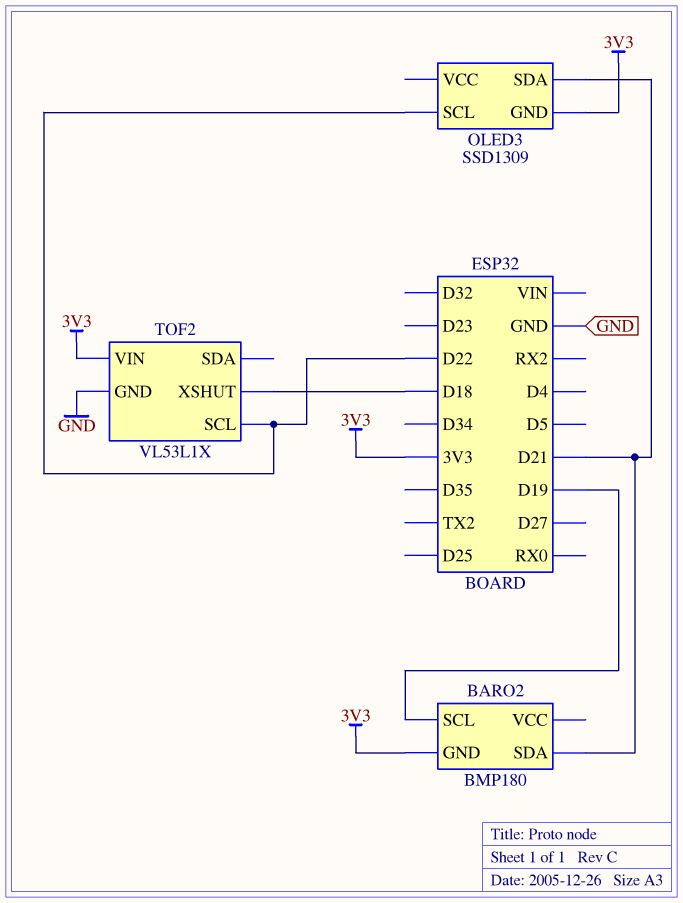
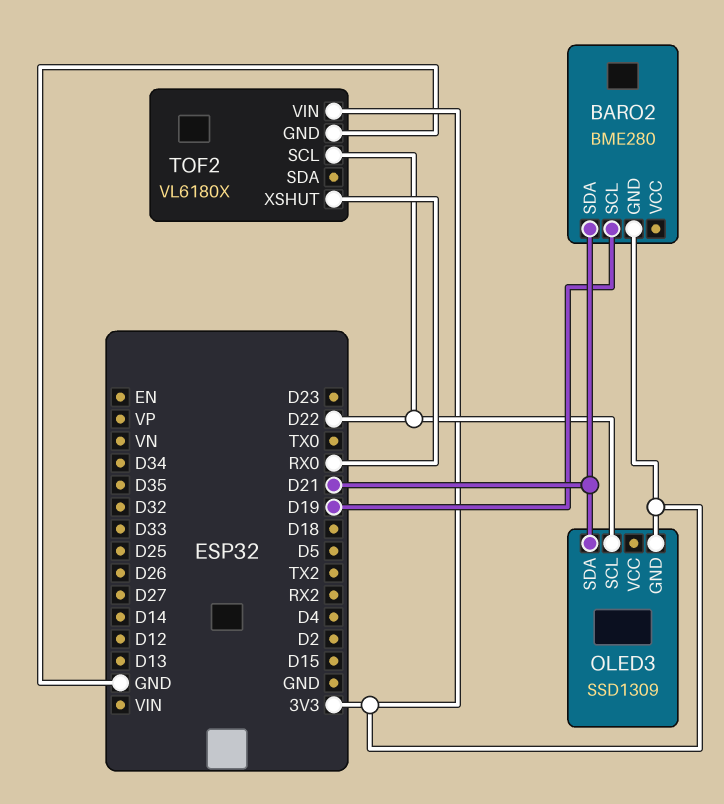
BARO2: BMP180 -> BME280
TOF2: VL53L1X -> VL6180X
TOF2 pin XSHUT: D18 -> RX0

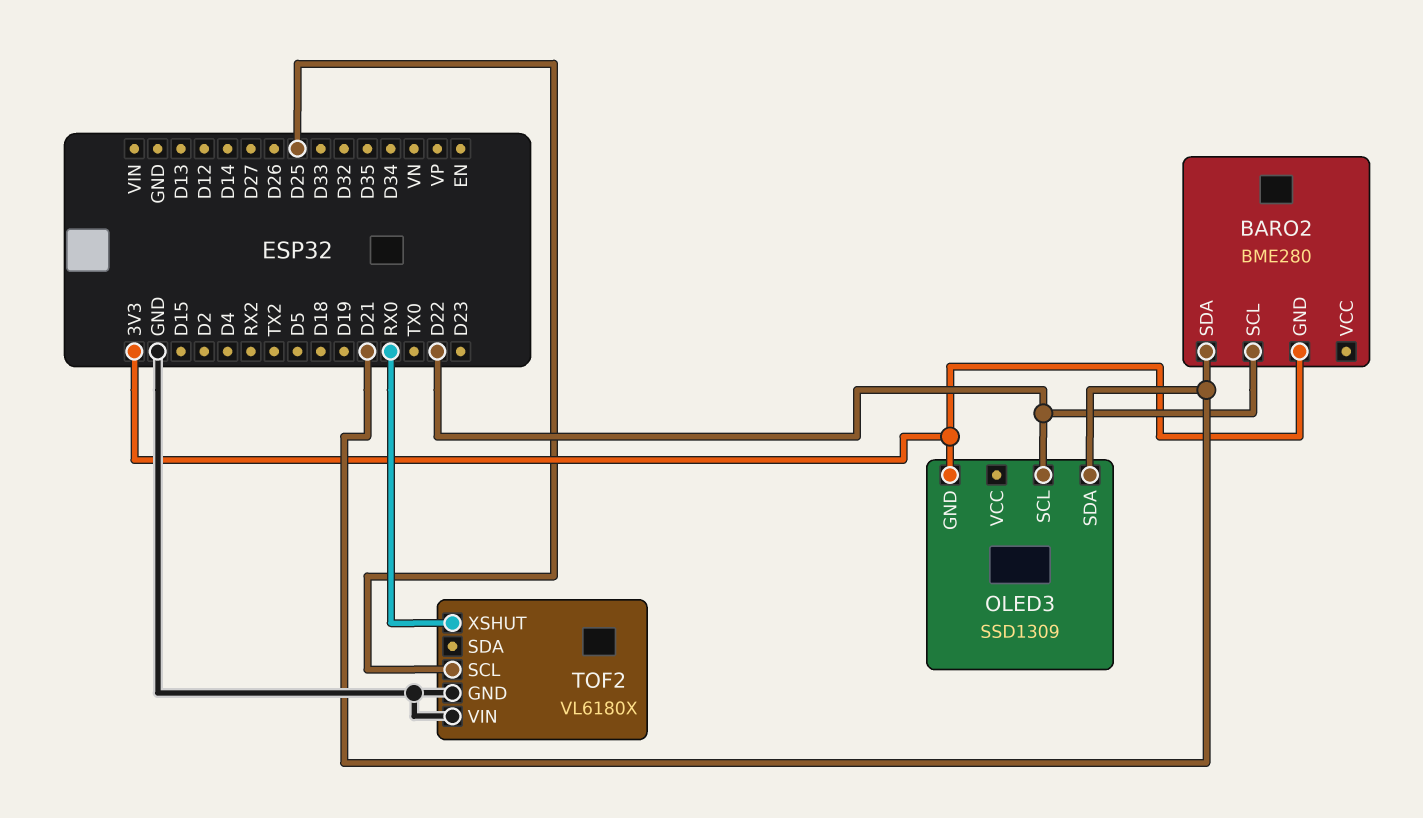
BARO2 pin SCL: D19 -> D22
TOF2 pin SCL: D22 -> D25
TOF2 pin VIN: 3V3 -> GND

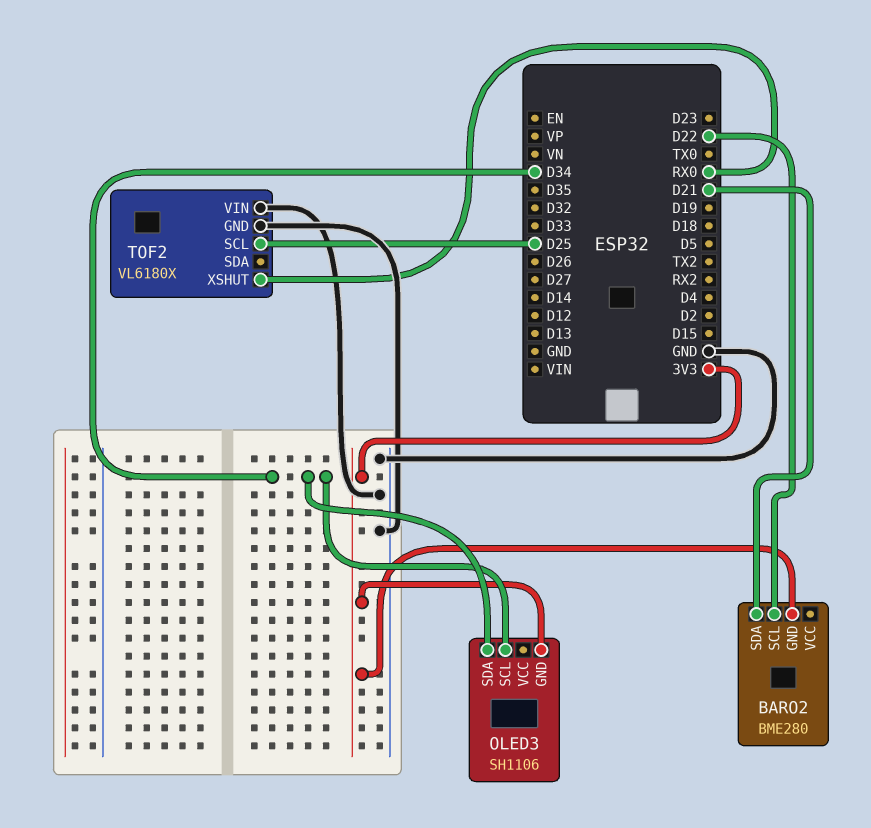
OLED3: SSD1309 -> SH1106
OLED3 pin SCL: D22 -> D34
OLED3 pin SDA: D21 -> D34

